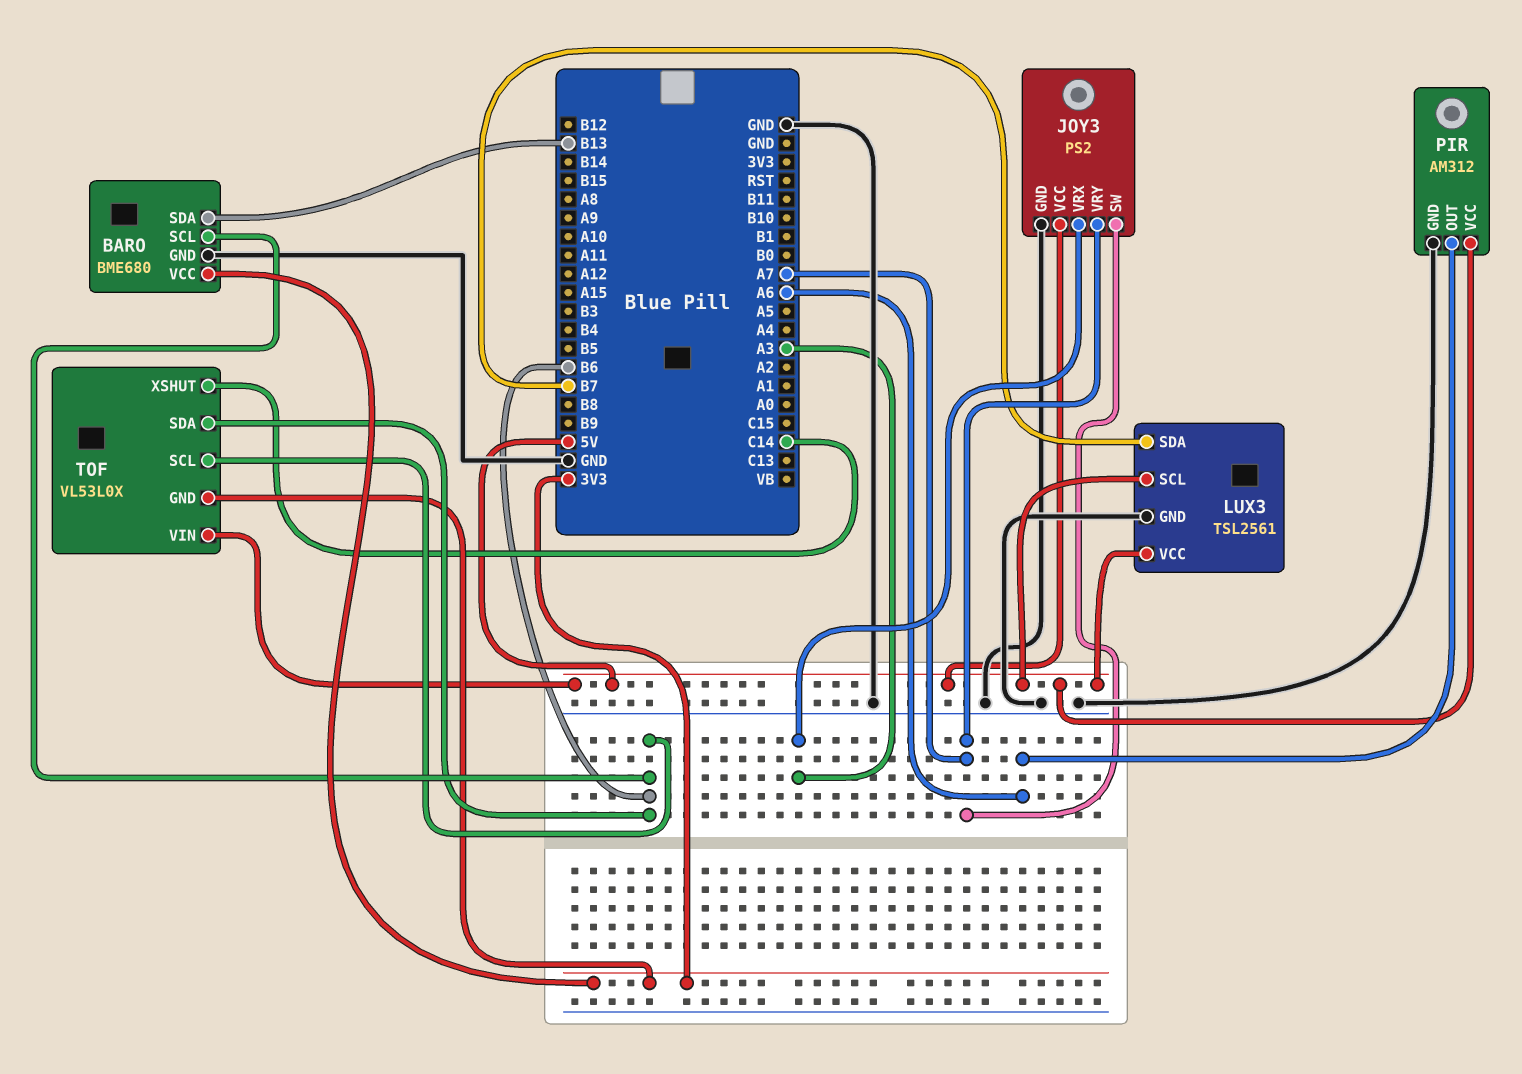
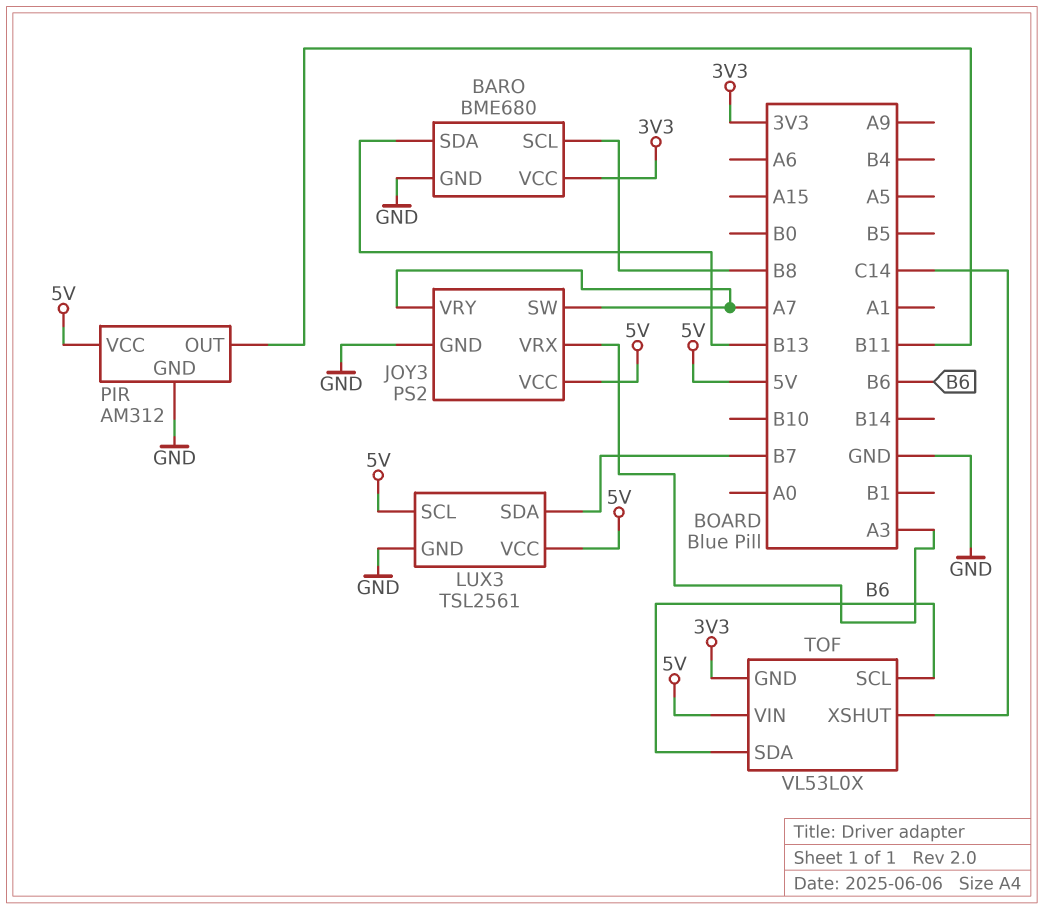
BARO pin SCL: B6 -> B8
PIR pin OUT: A6 -> B11

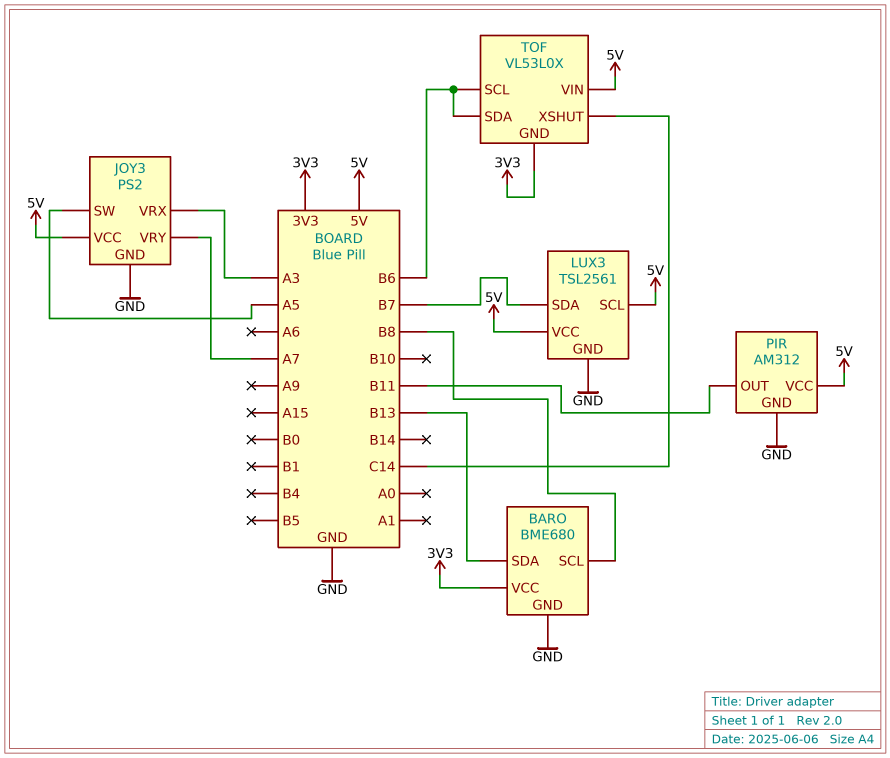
JOY3 pin SW: A7 -> A5

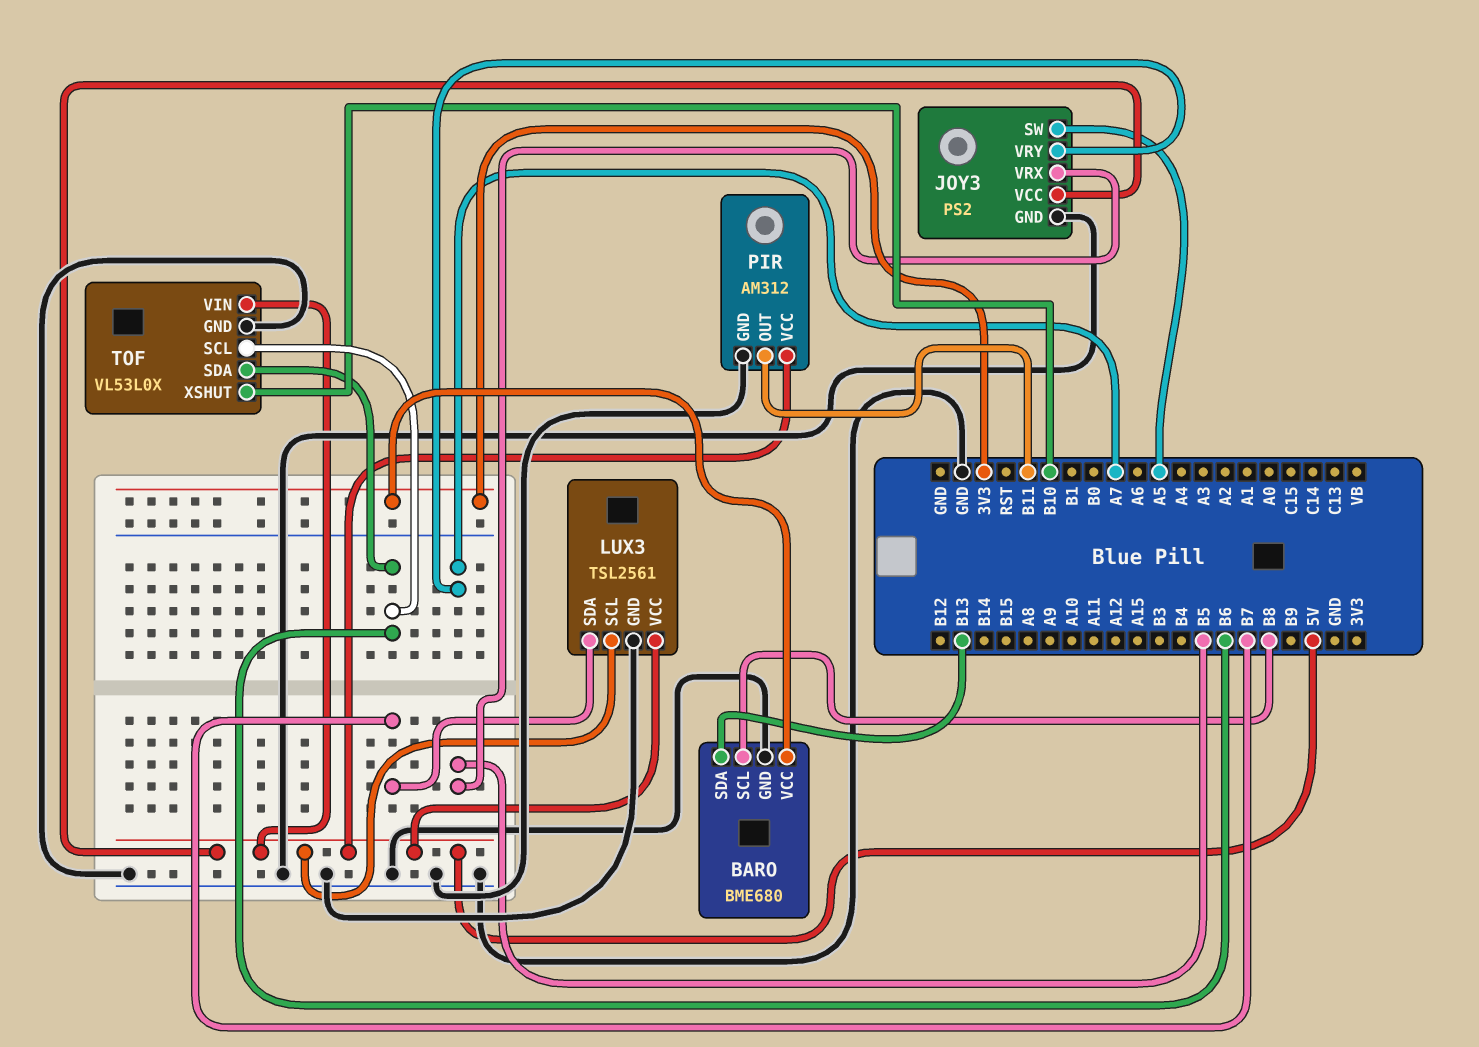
JOY3 pin VRX: A3 -> B5
TOF pin GND: 3V3 -> GND
TOF pin XSHUT: C14 -> B10

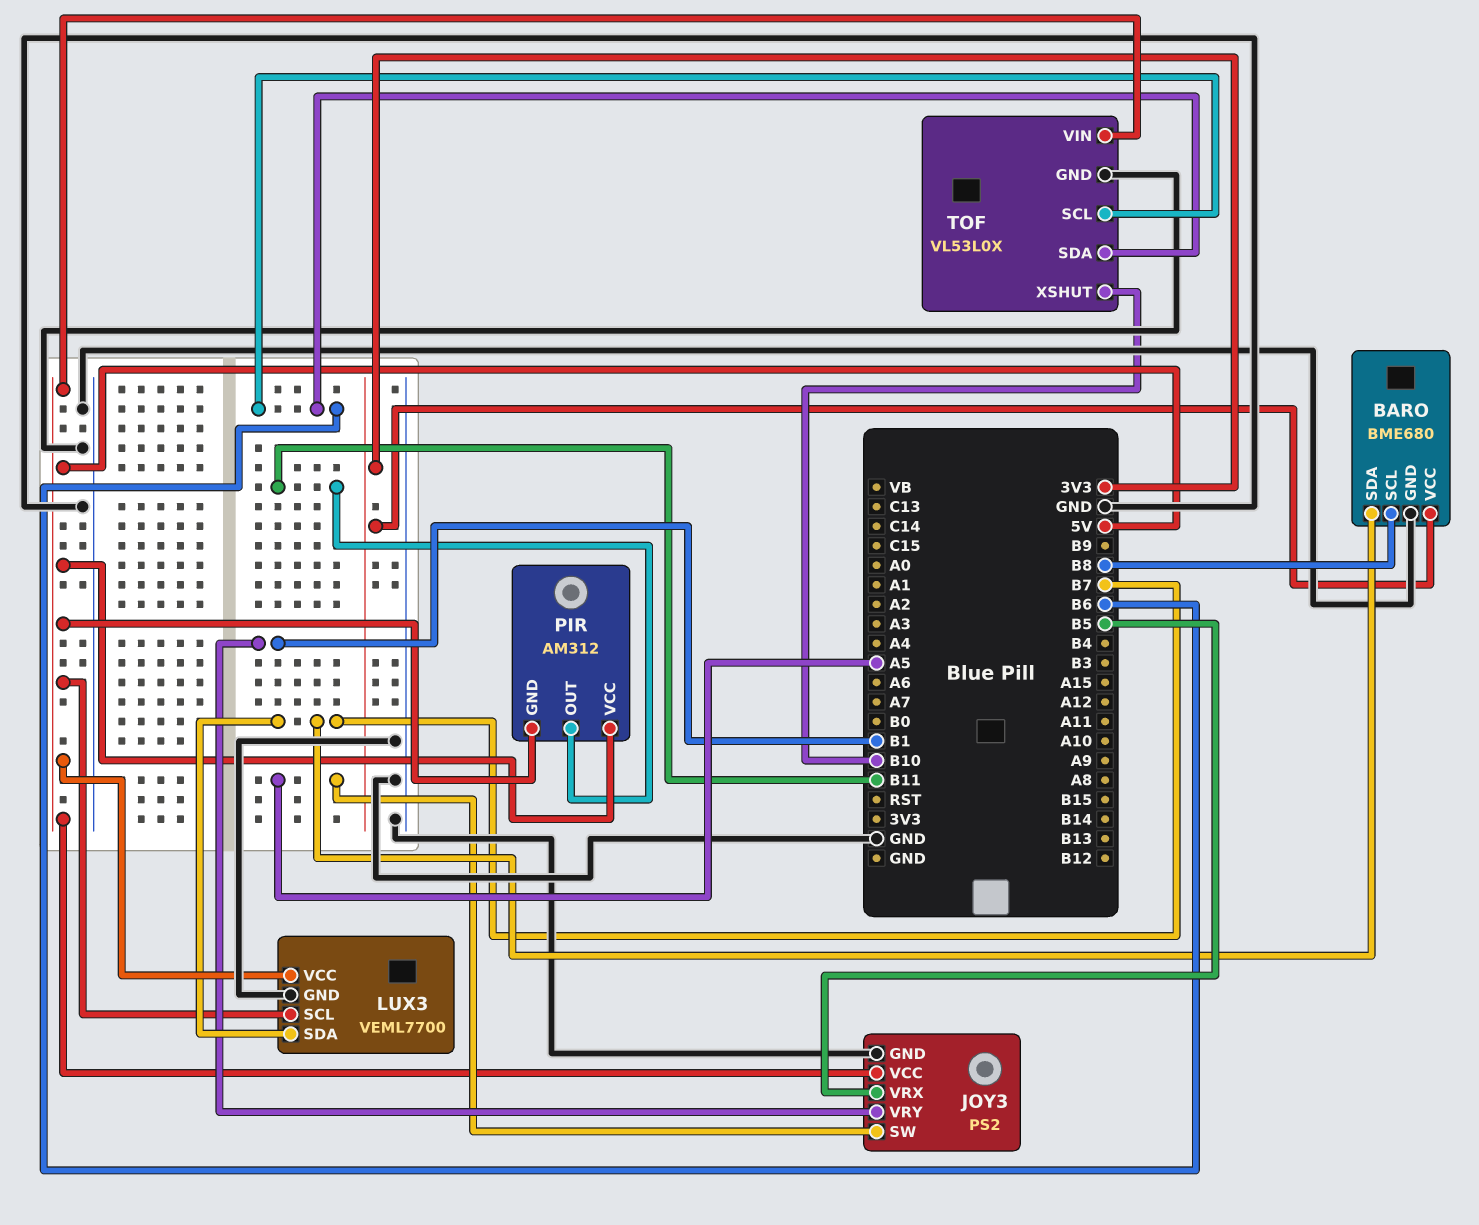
BARO pin SDA: B13 -> B7
JOY3 pin VRY: A7 -> B1
LUX3: TSL2561 -> VEML7700
PIR pin GND: GND -> 5V

